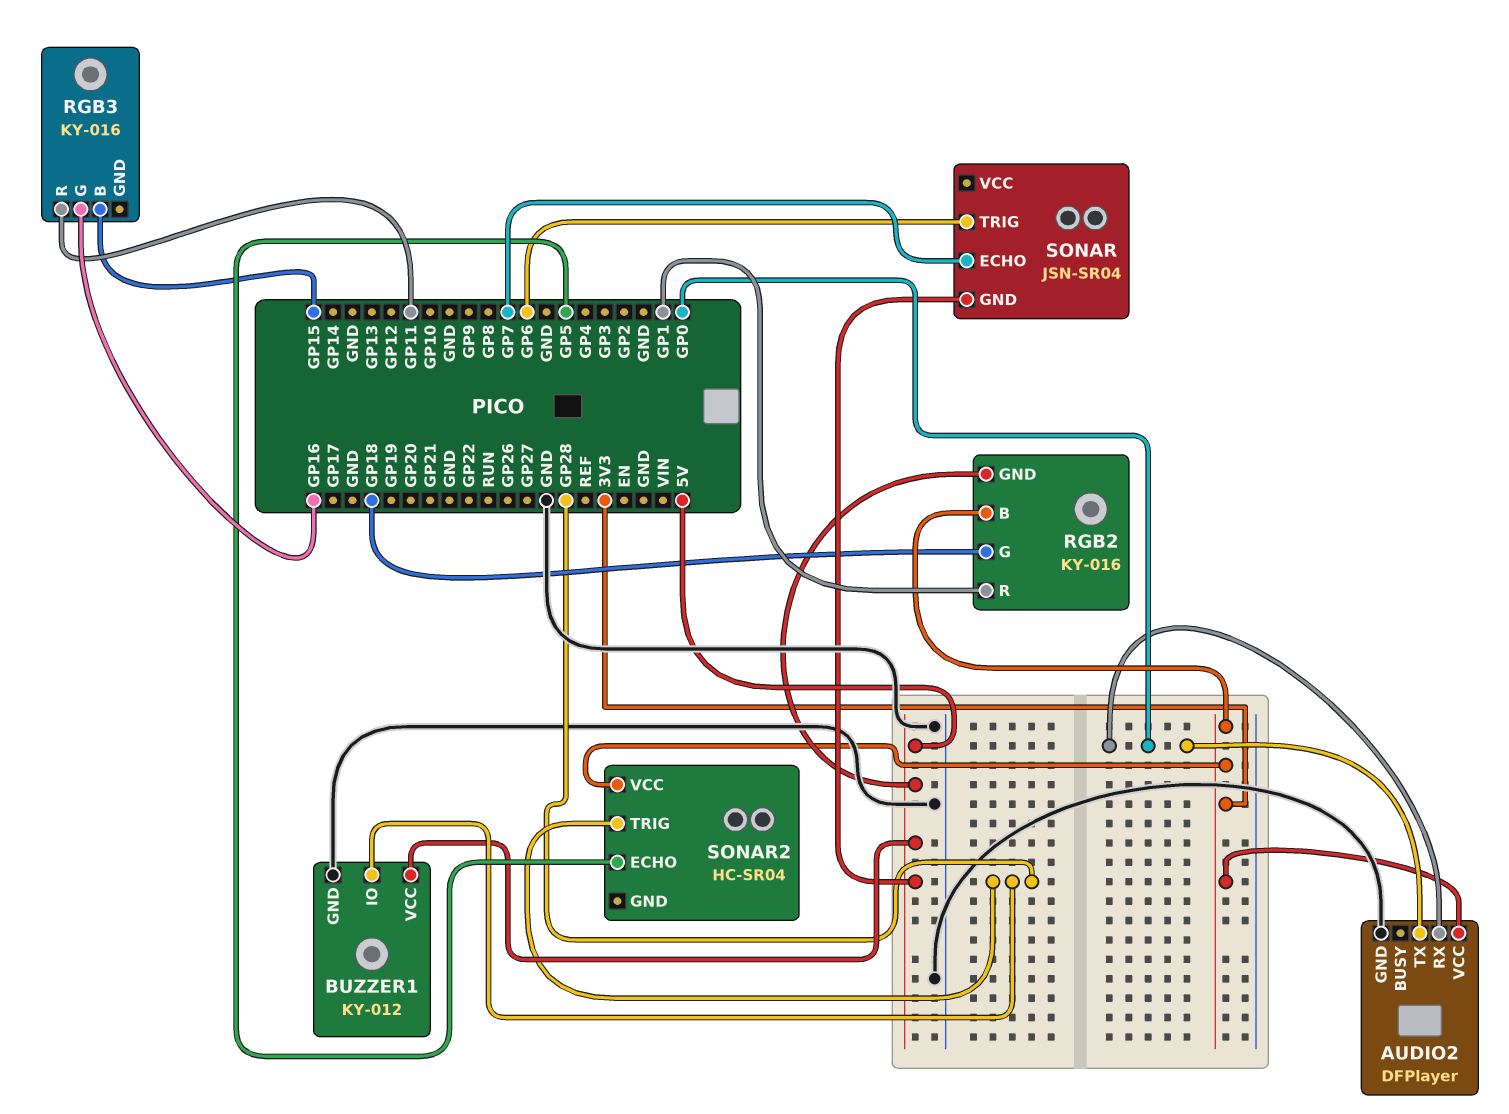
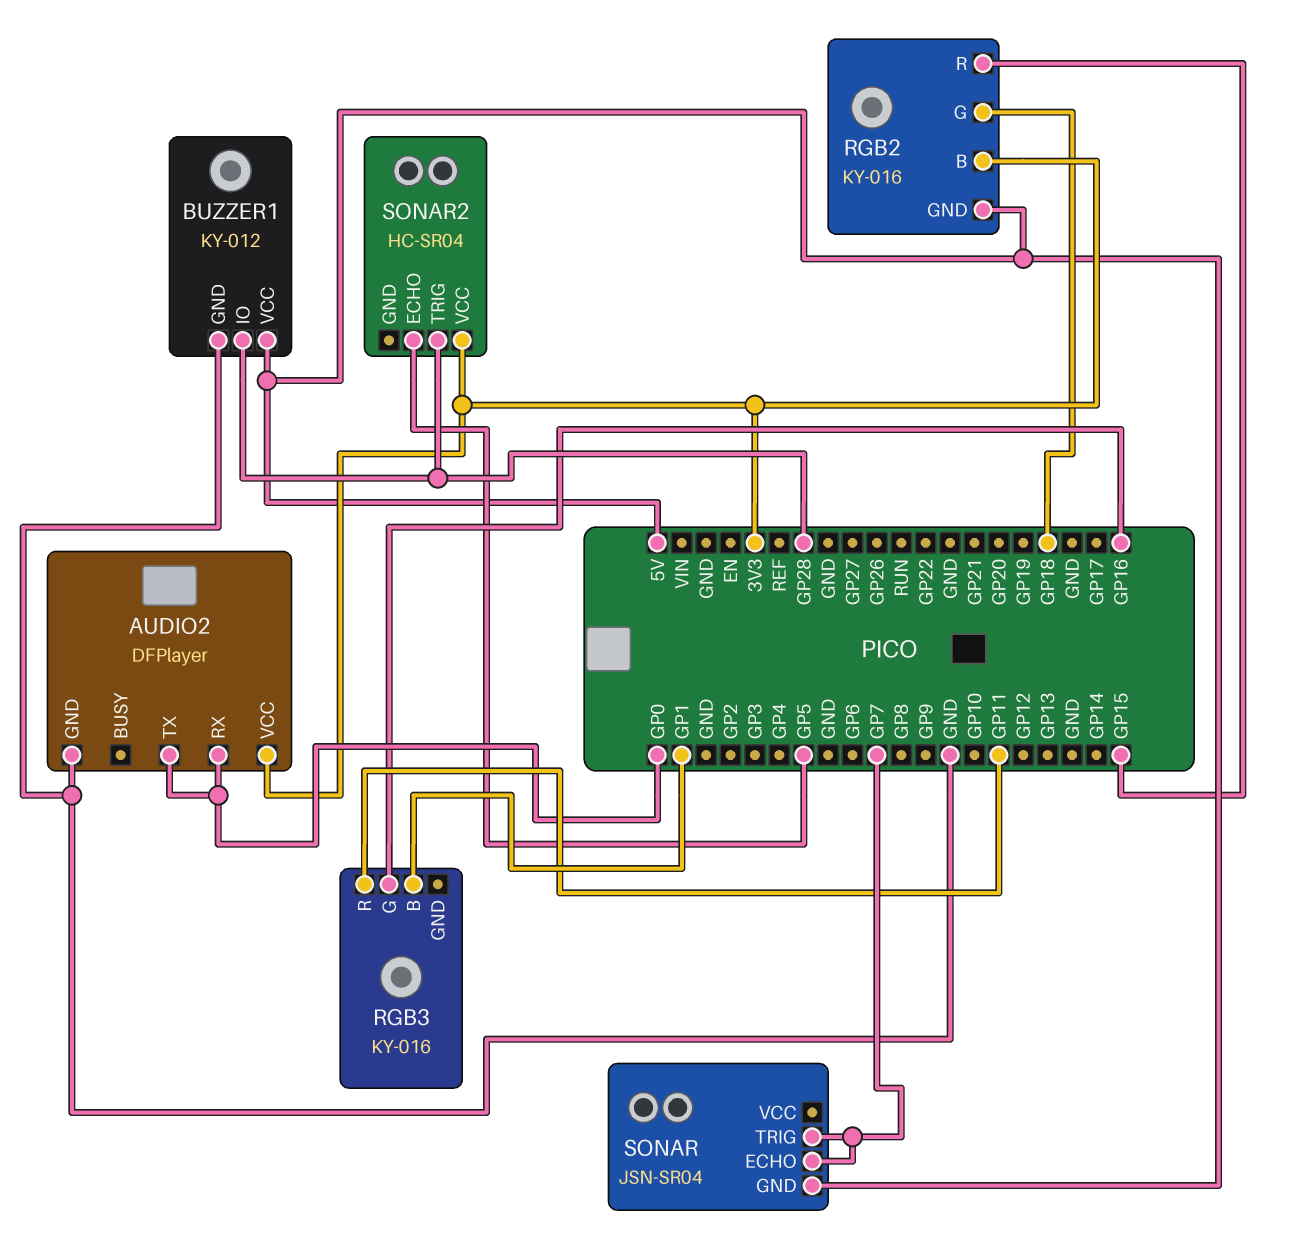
RGB2 pin R: GP1 -> GP15
RGB3 pin B: GP15 -> GP1
SONAR pin TRIG: GP6 -> GP7

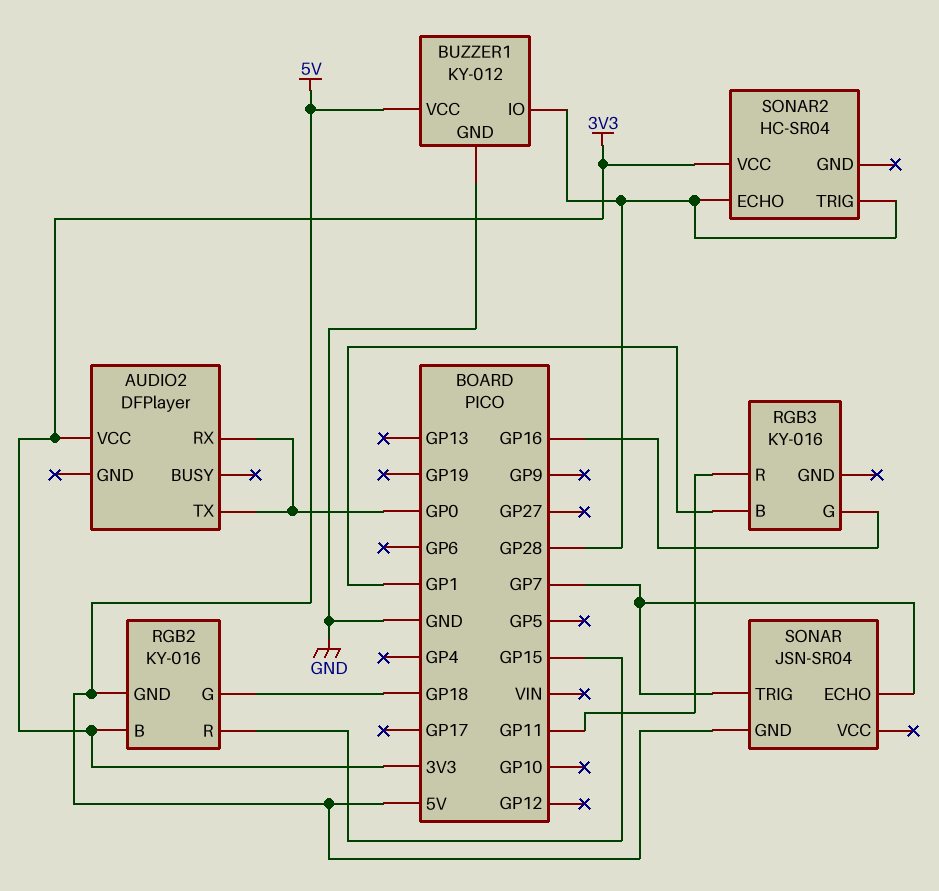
AUDIO2 pin GND: GND -> none
SONAR2 pin ECHO: GP5 -> GP28

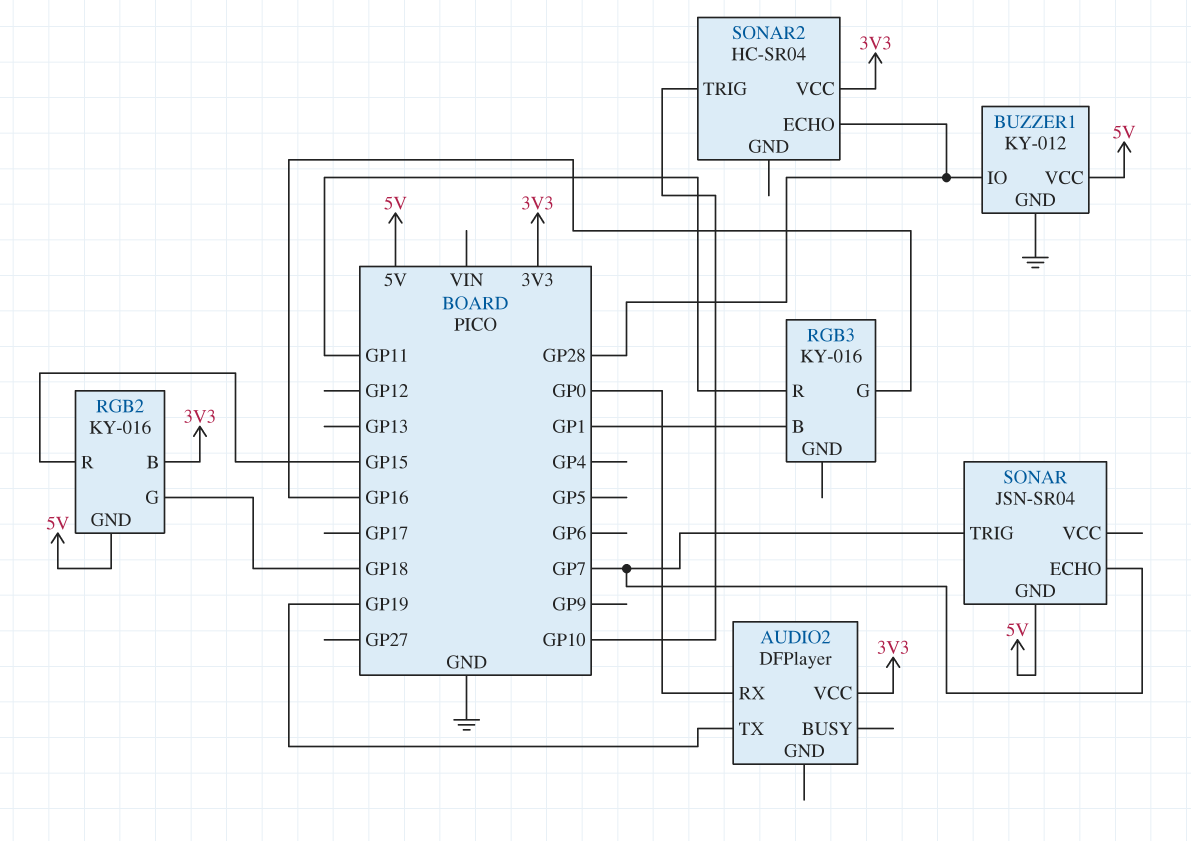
AUDIO2 pin TX: GP0 -> GP19
SONAR2 pin TRIG: GP28 -> GP10

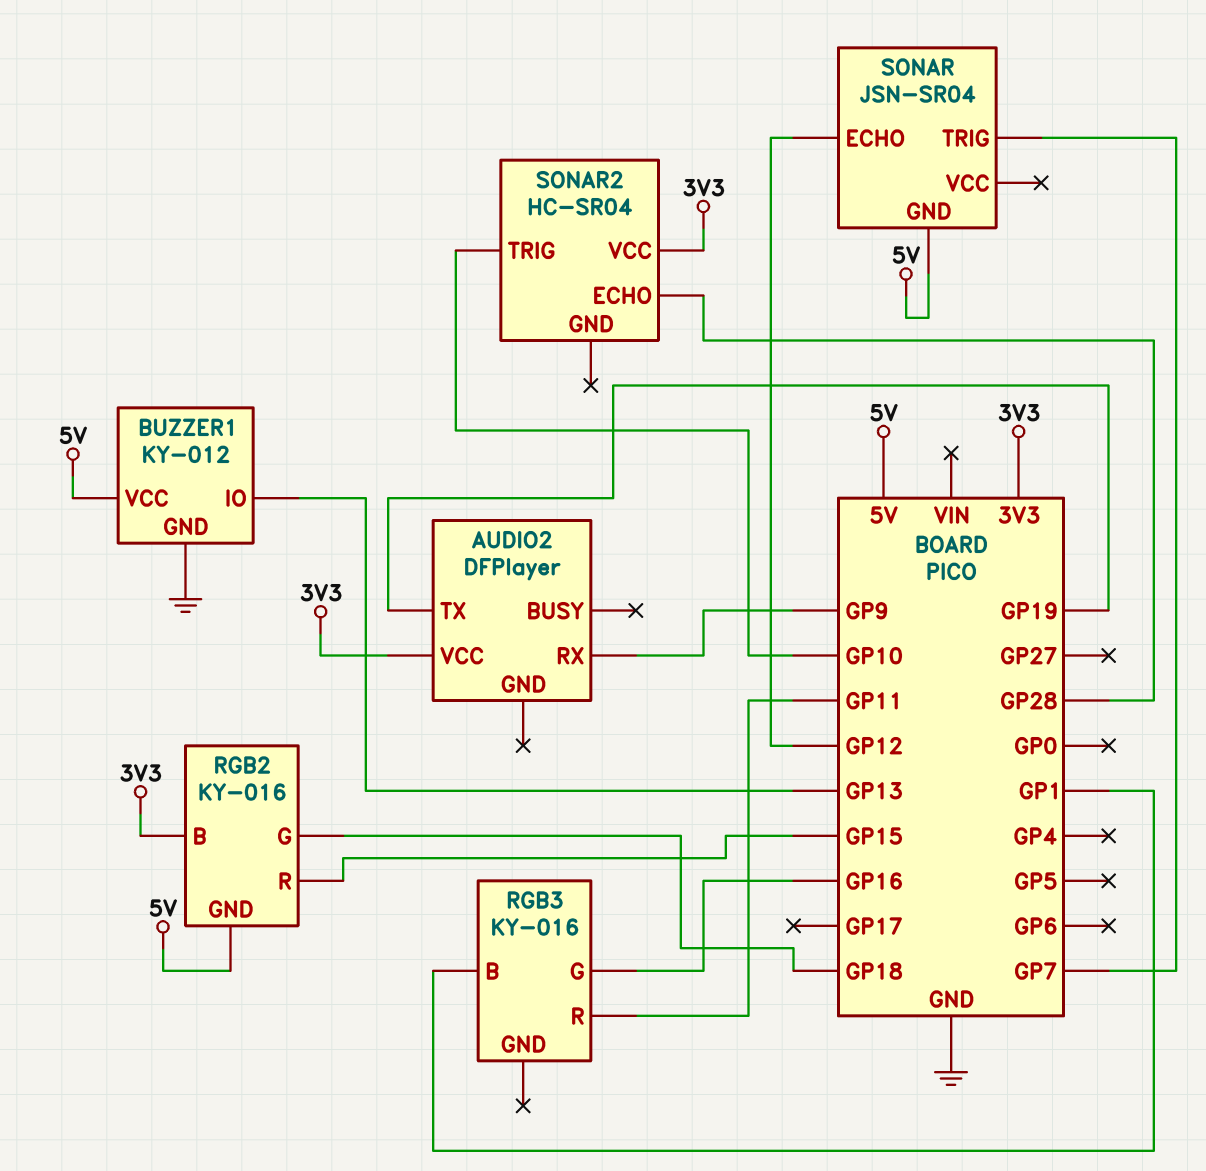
AUDIO2 pin RX: GP0 -> GP9
BUZZER1 pin IO: GP28 -> GP13
SONAR pin ECHO: GP7 -> GP12

